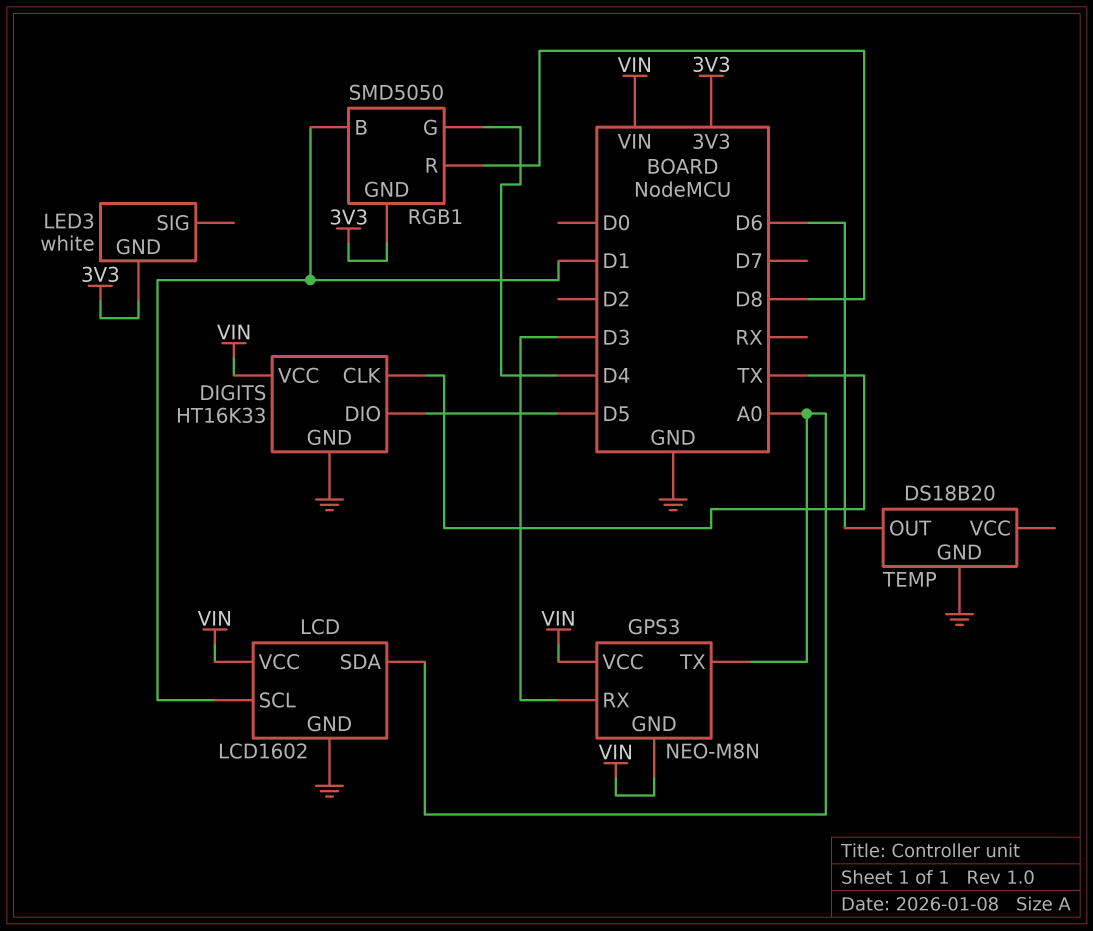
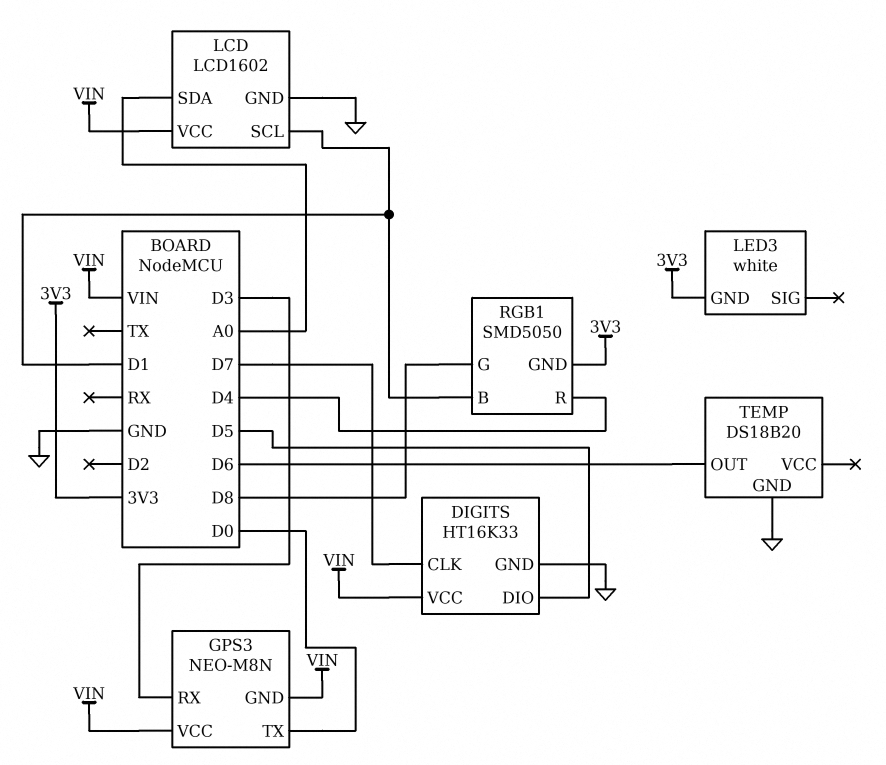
DIGITS pin CLK: TX -> D7
GPS3 pin TX: A0 -> D0
RGB1 pin G: D4 -> D8
RGB1 pin R: D8 -> D4

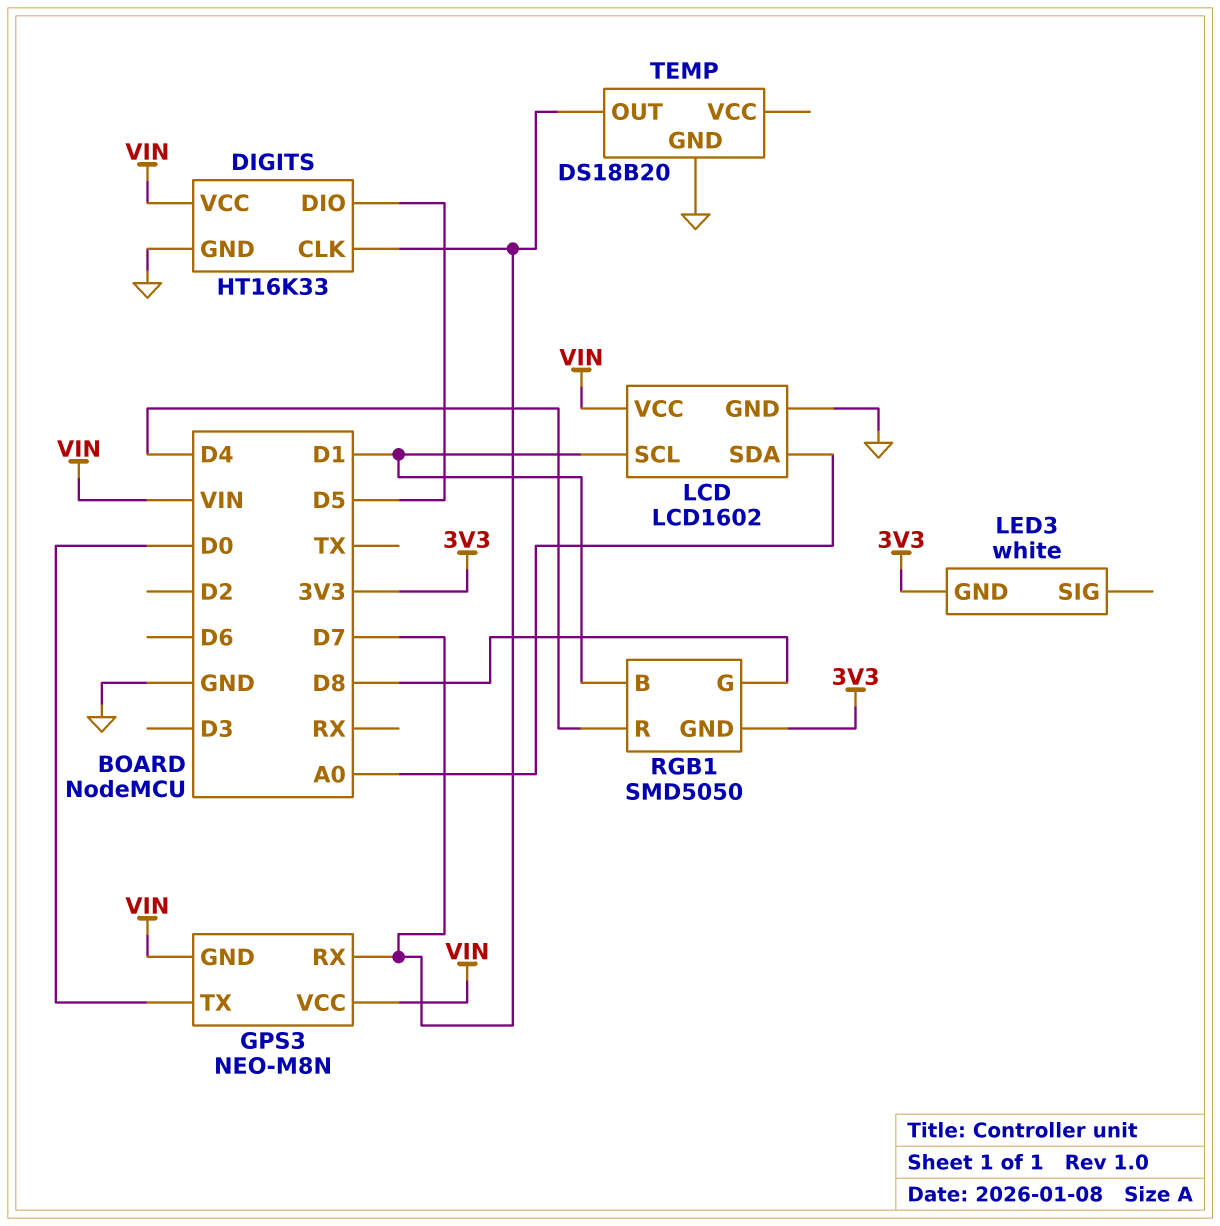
GPS3 pin RX: D3 -> D7
TEMP pin OUT: D6 -> D7

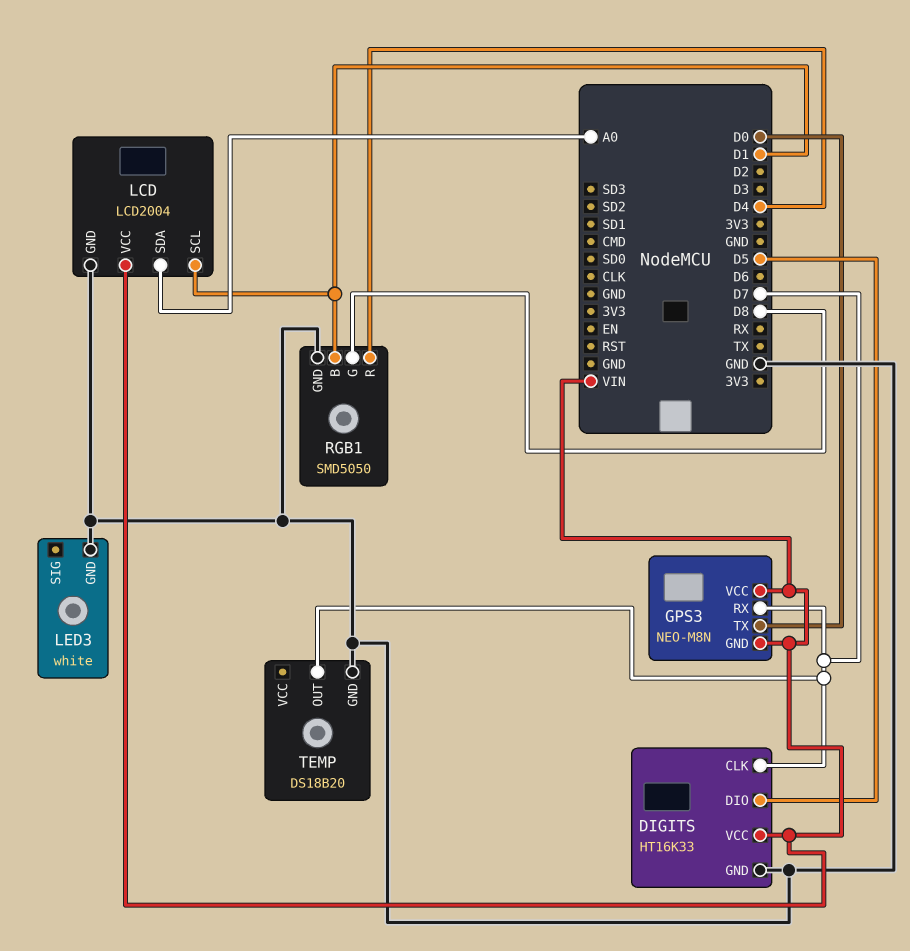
LCD: LCD1602 -> LCD2004
LED3 pin GND: 3V3 -> GND
RGB1 pin GND: 3V3 -> GND

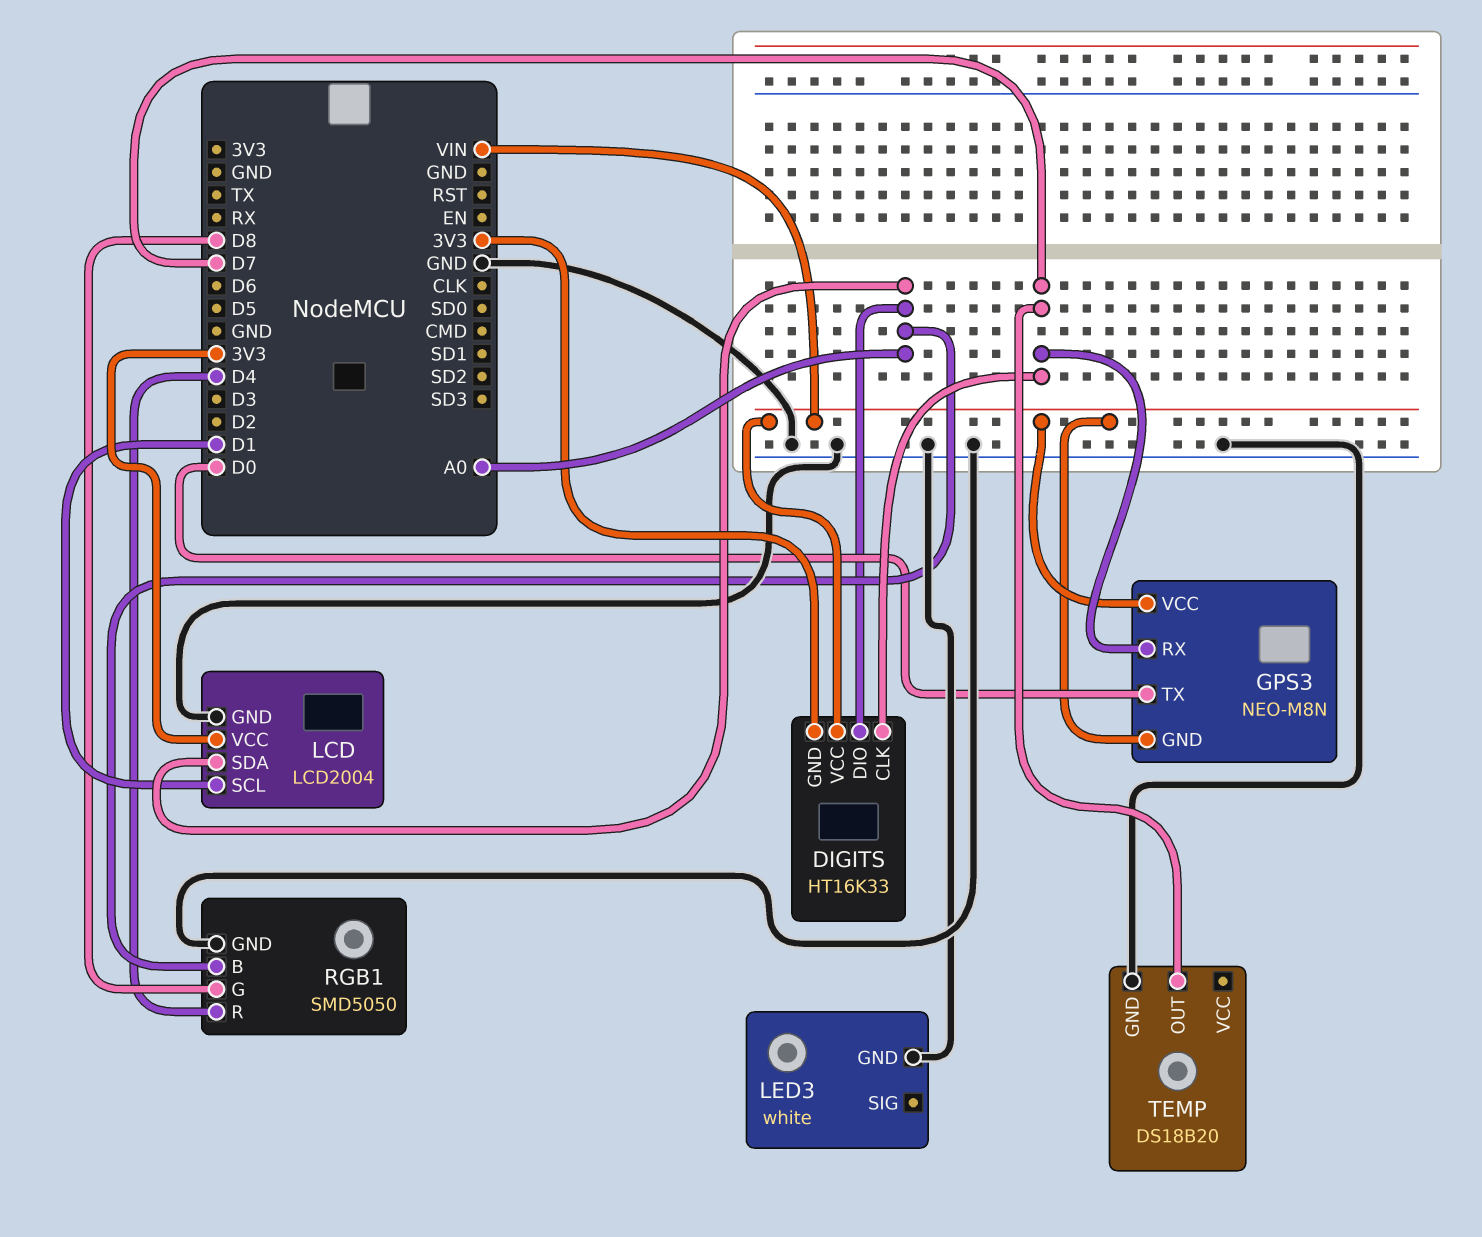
DIGITS pin DIO: D5 -> A0
DIGITS pin GND: GND -> 3V3
LCD pin VCC: VIN -> 3V3
RGB1 pin B: D1 -> A0

